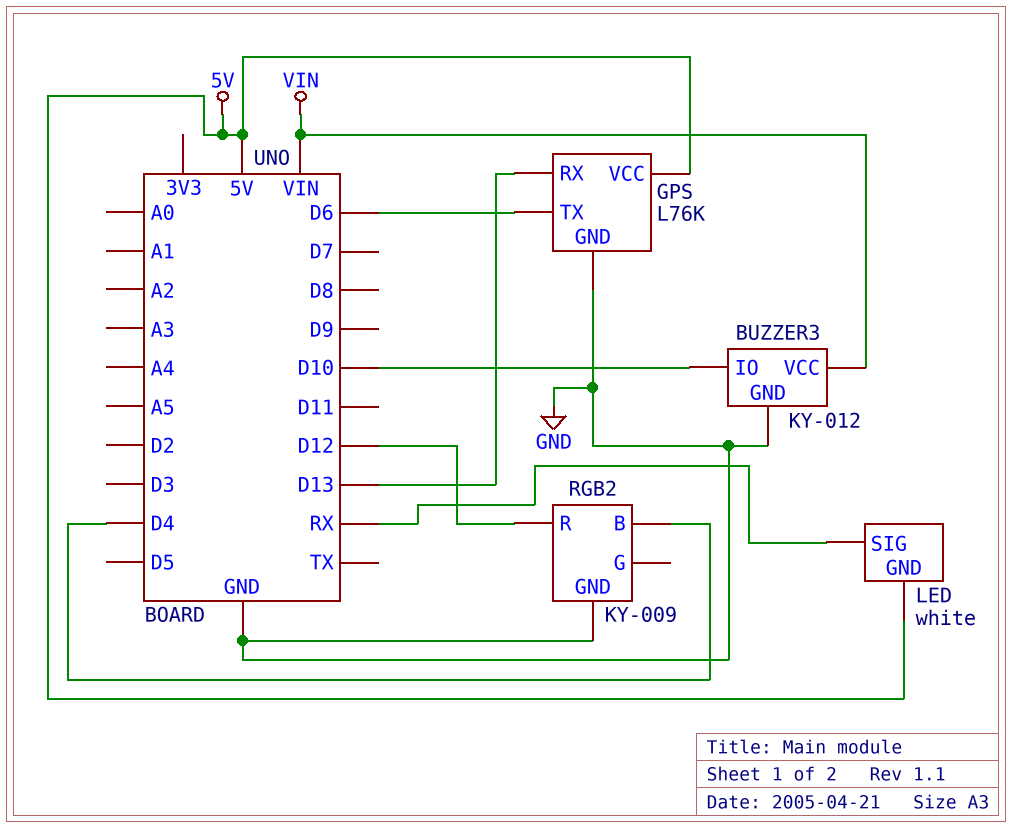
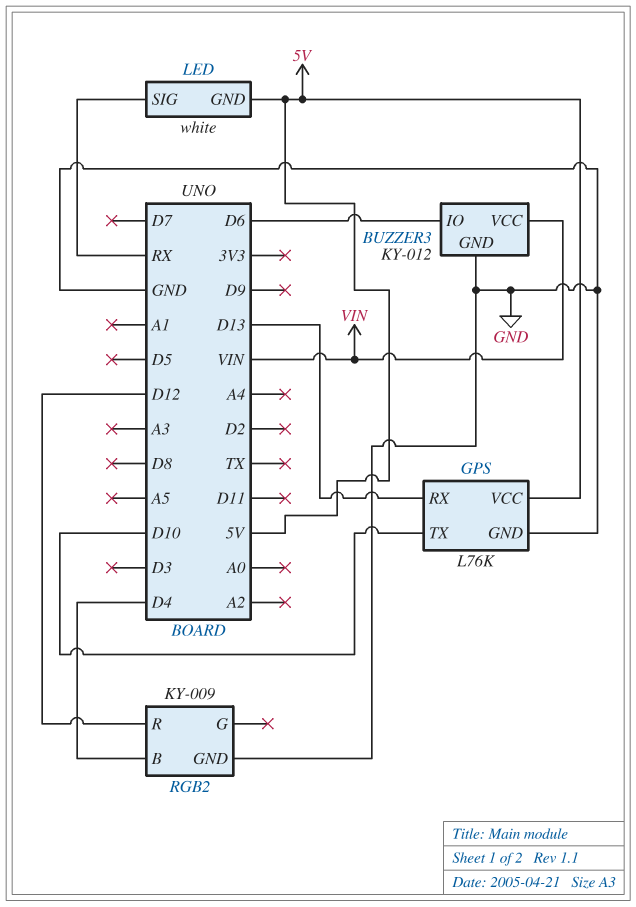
BUZZER3 pin IO: D10 -> D6
GPS pin TX: D6 -> D10

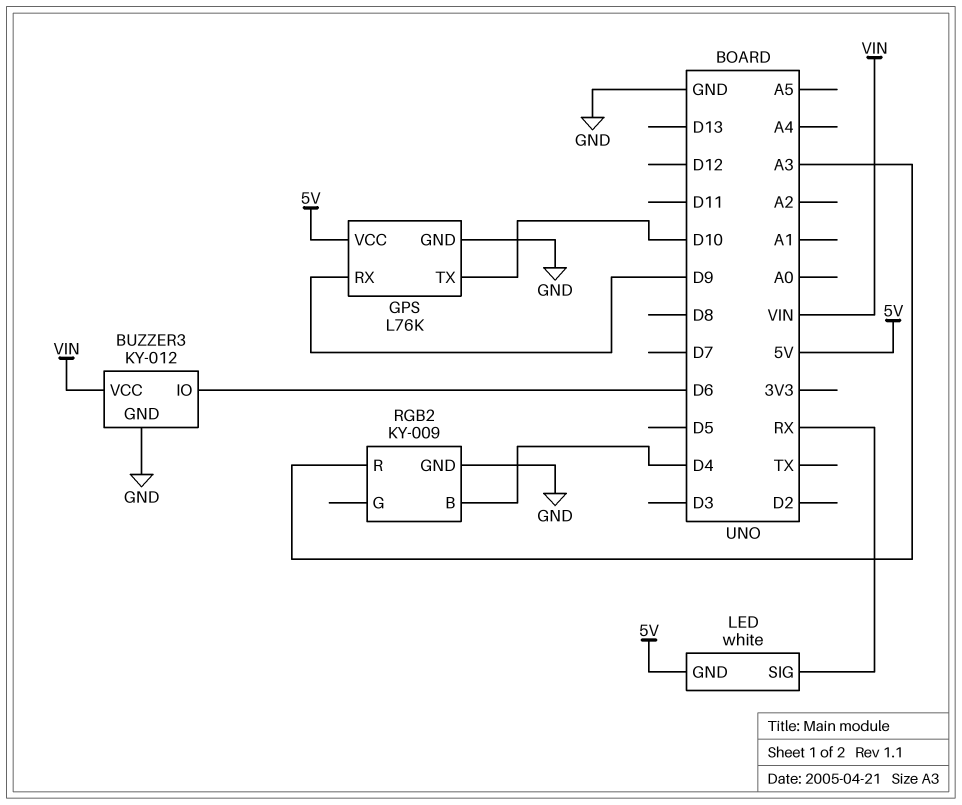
GPS pin RX: D13 -> D9
RGB2 pin R: D12 -> A3

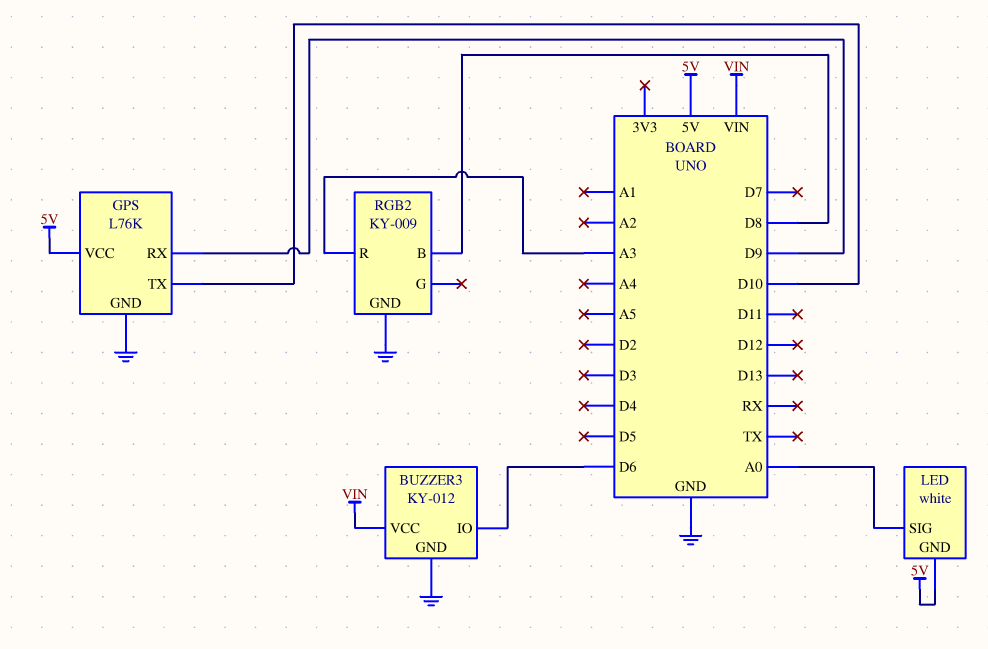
LED pin SIG: RX -> A0
RGB2 pin B: D4 -> D8

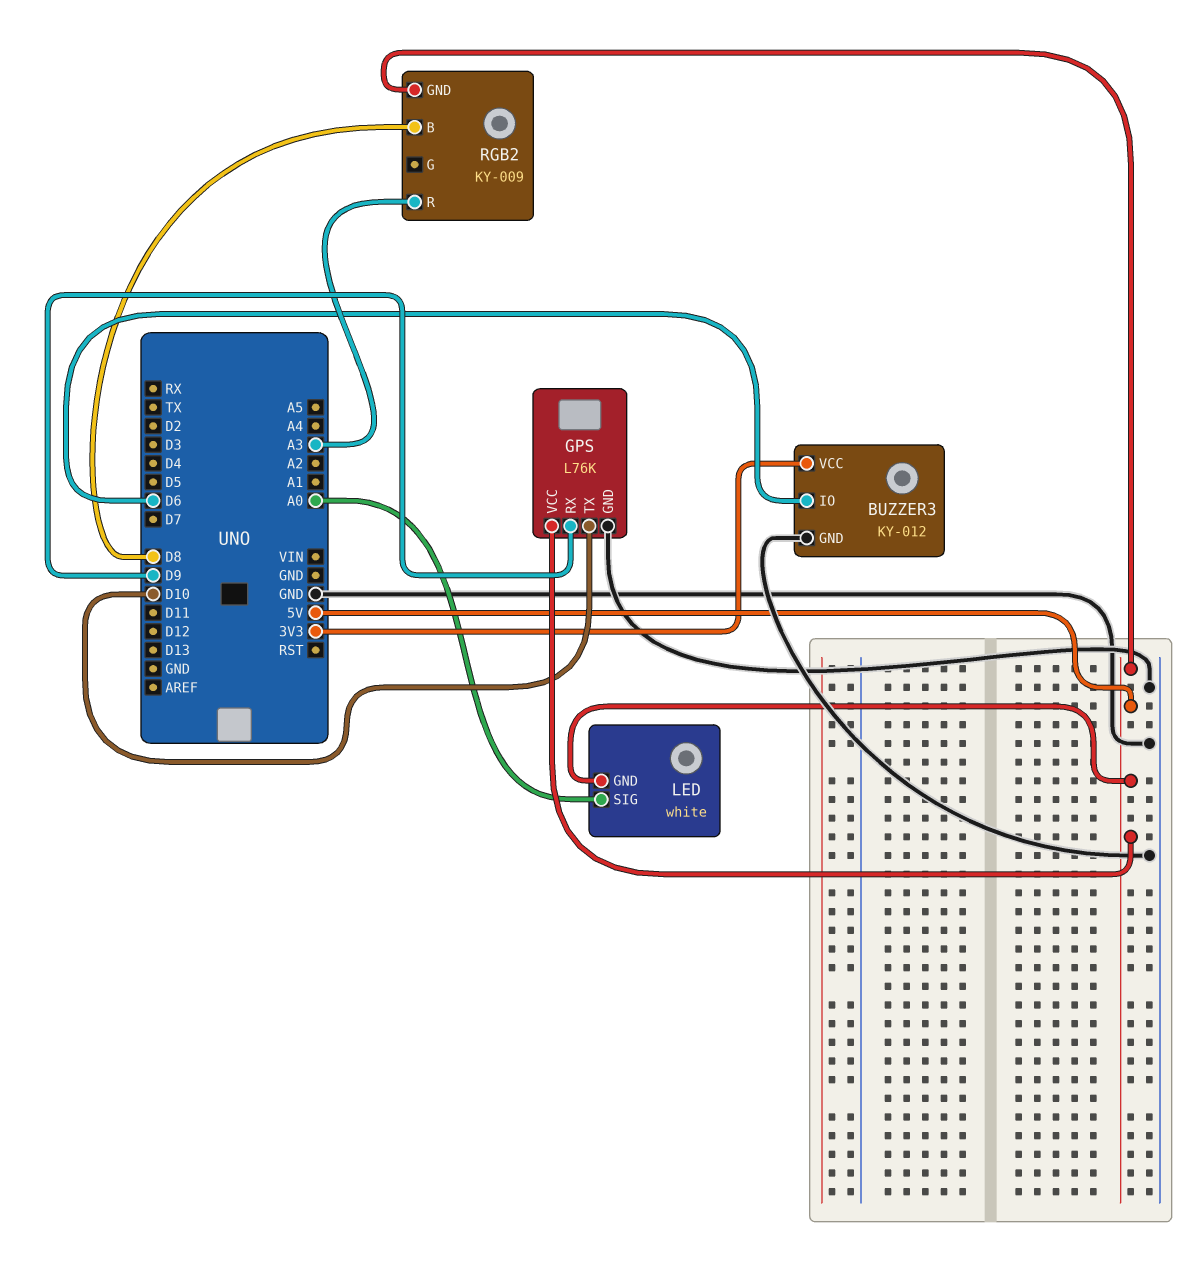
BUZZER3 pin VCC: VIN -> 3V3
RGB2 pin GND: GND -> 5V

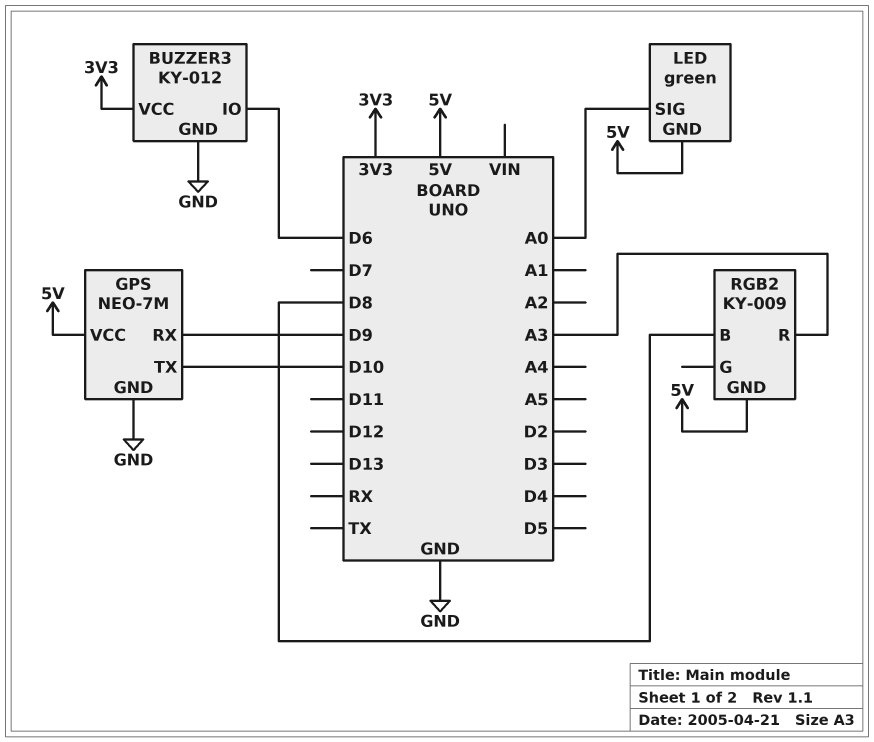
GPS: L76K -> NEO-7M
LED: white -> green

